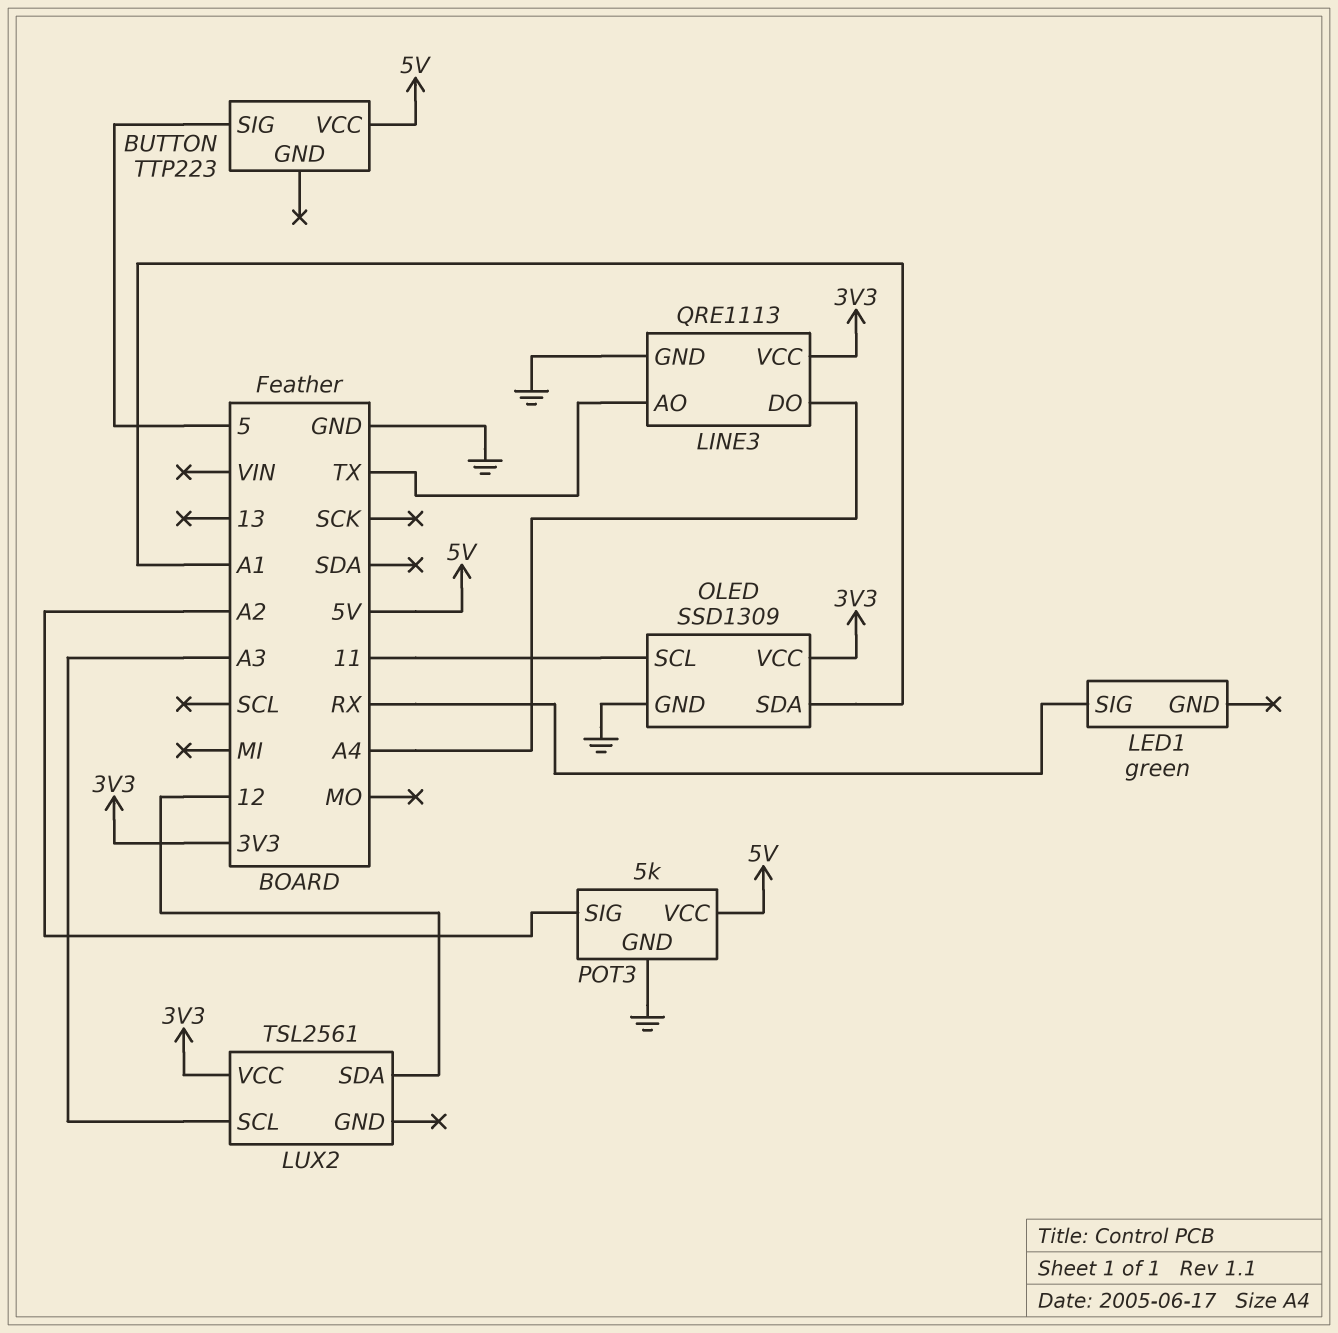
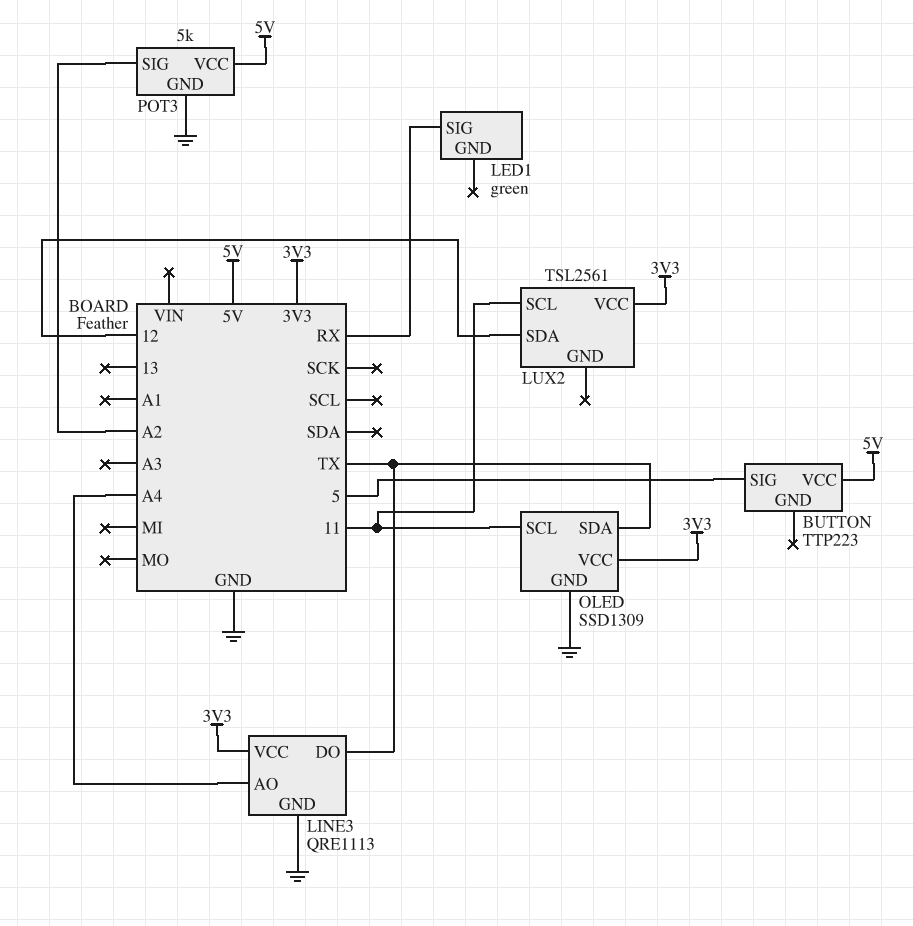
LINE3 pin AO: TX -> A4
LINE3 pin DO: A4 -> TX
LUX2 pin SCL: A3 -> 11
OLED pin SDA: A1 -> TX

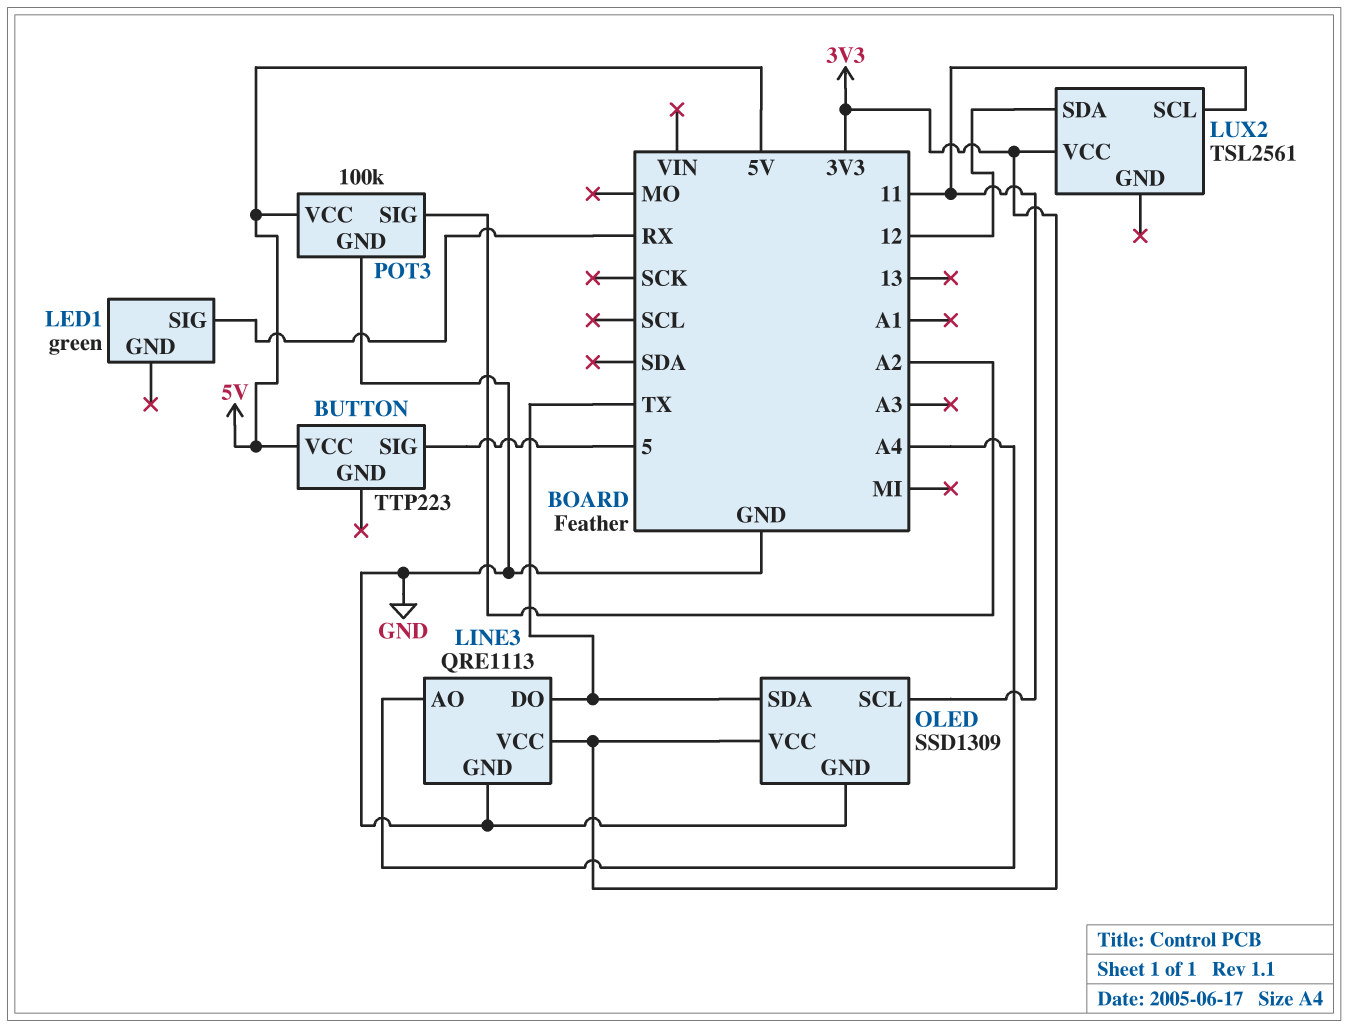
POT3: 5k -> 100k

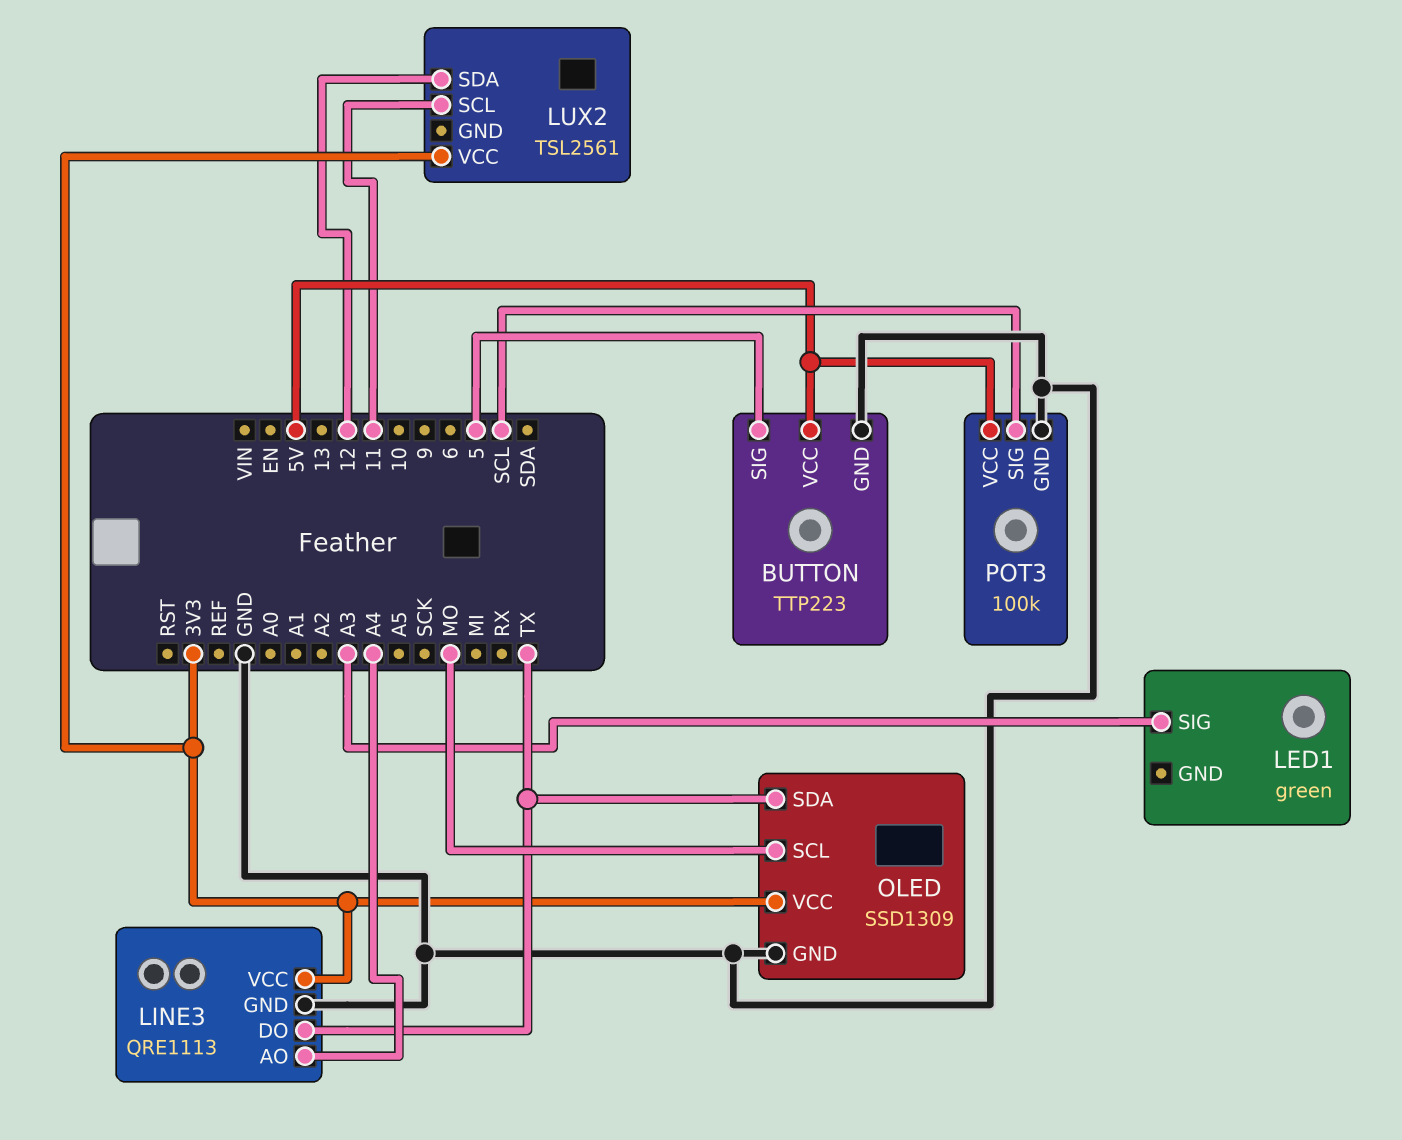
BUTTON pin GND: none -> GND
LED1 pin SIG: RX -> A3
OLED pin SCL: 11 -> MO
POT3 pin SIG: A2 -> SCL

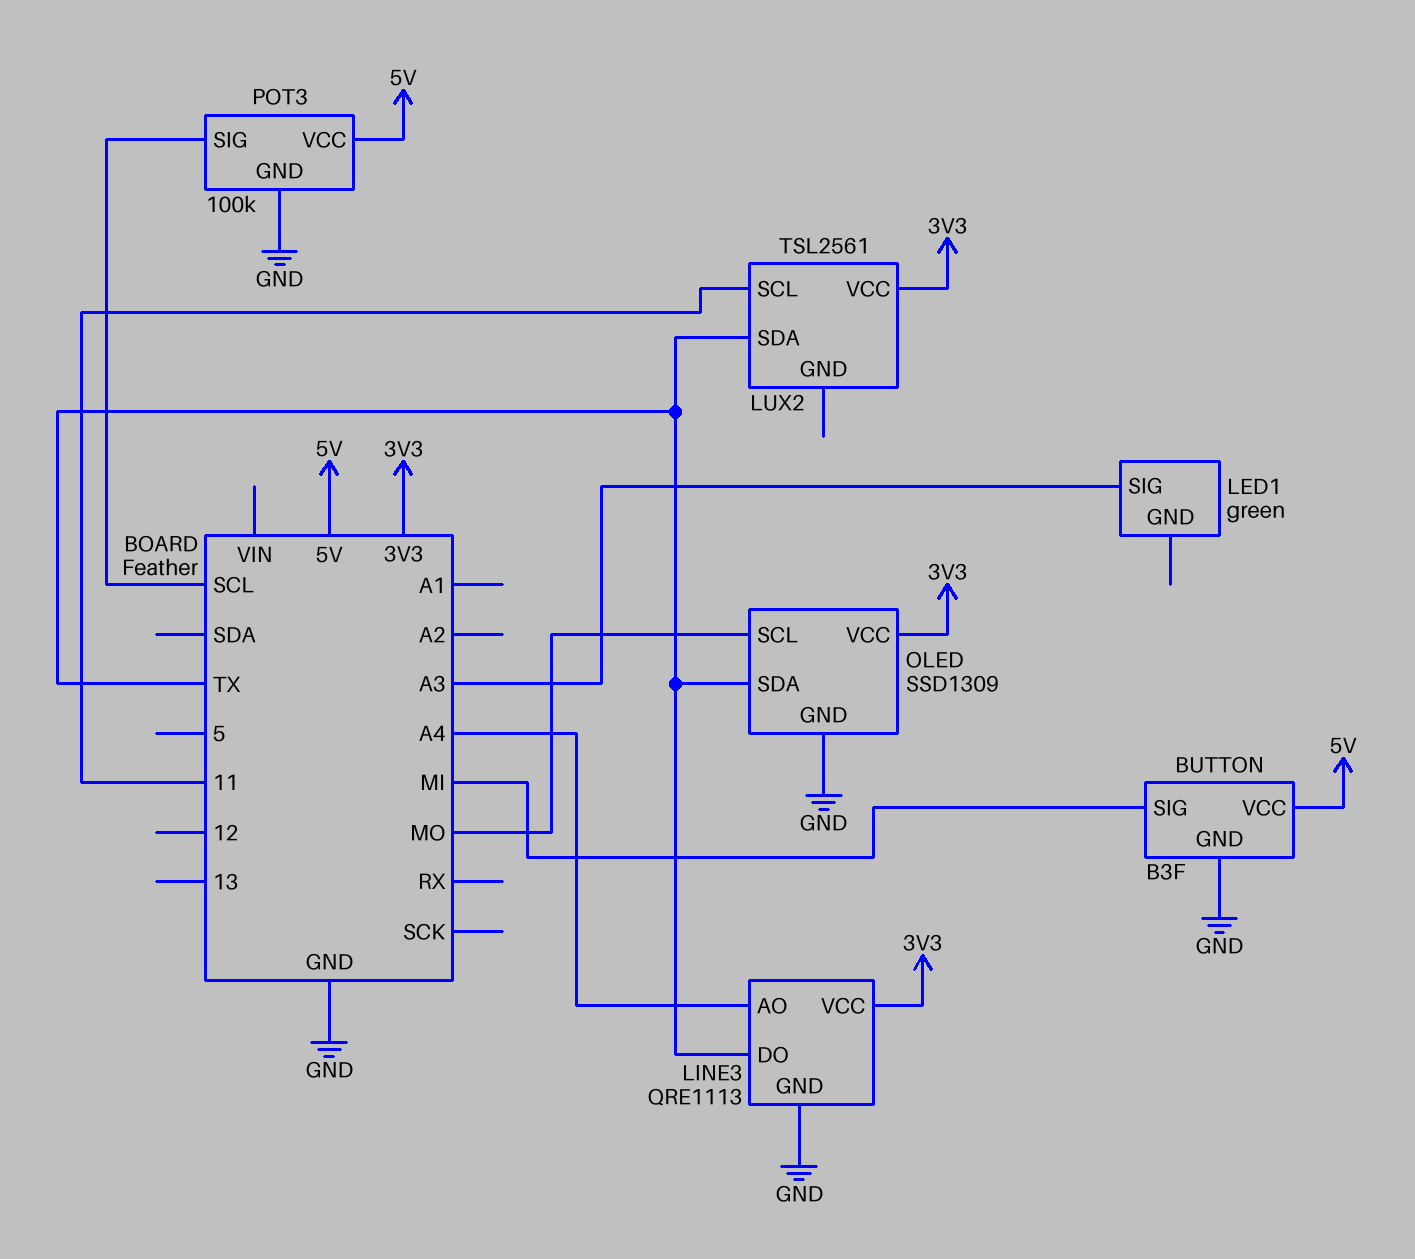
BUTTON: TTP223 -> B3F
BUTTON pin SIG: 5 -> MI
LUX2 pin SDA: 12 -> TX

